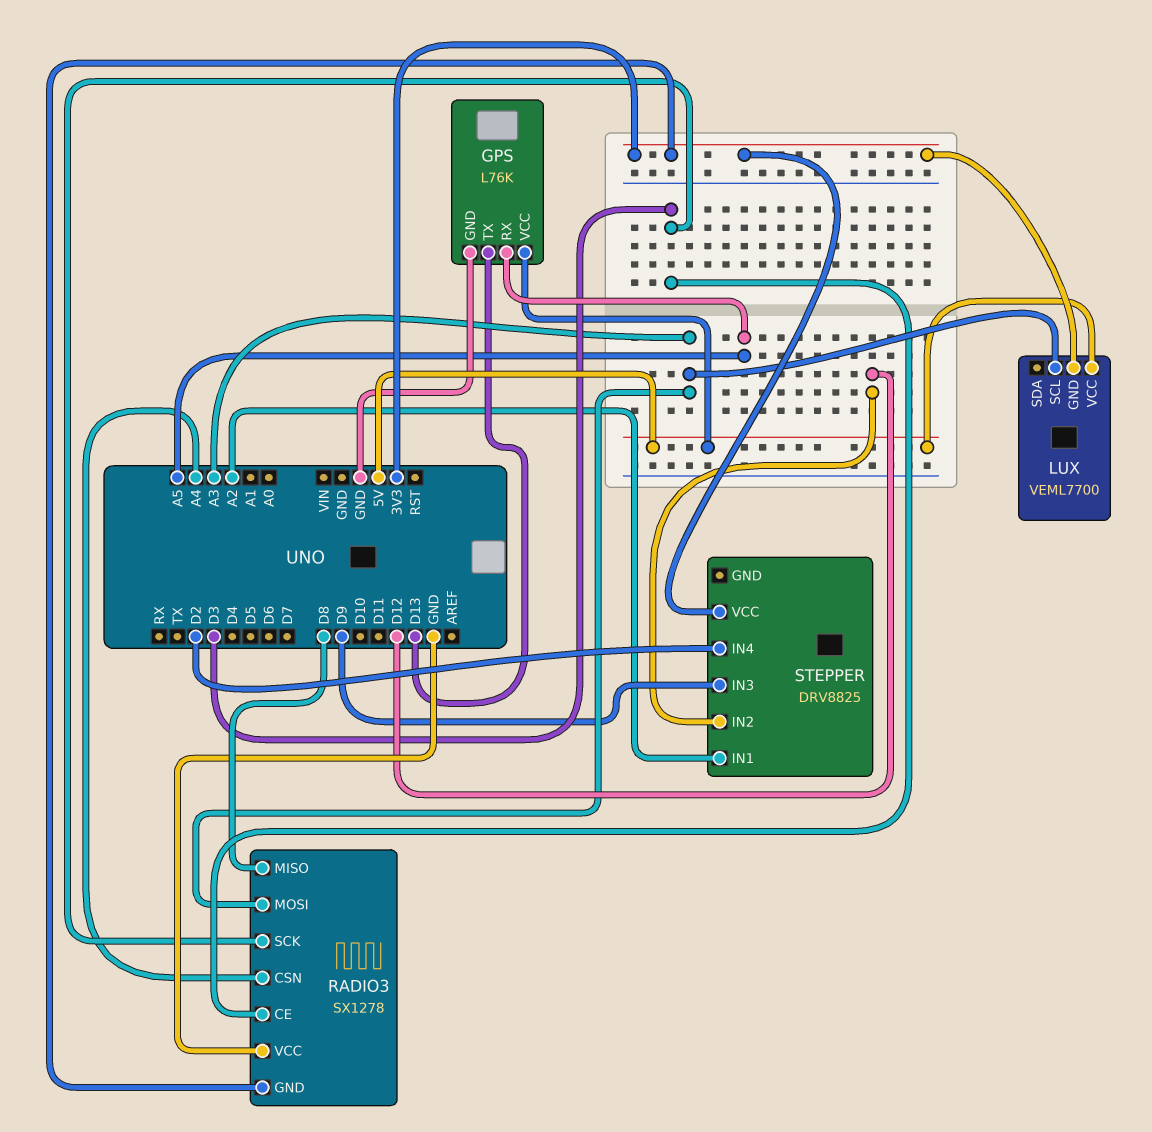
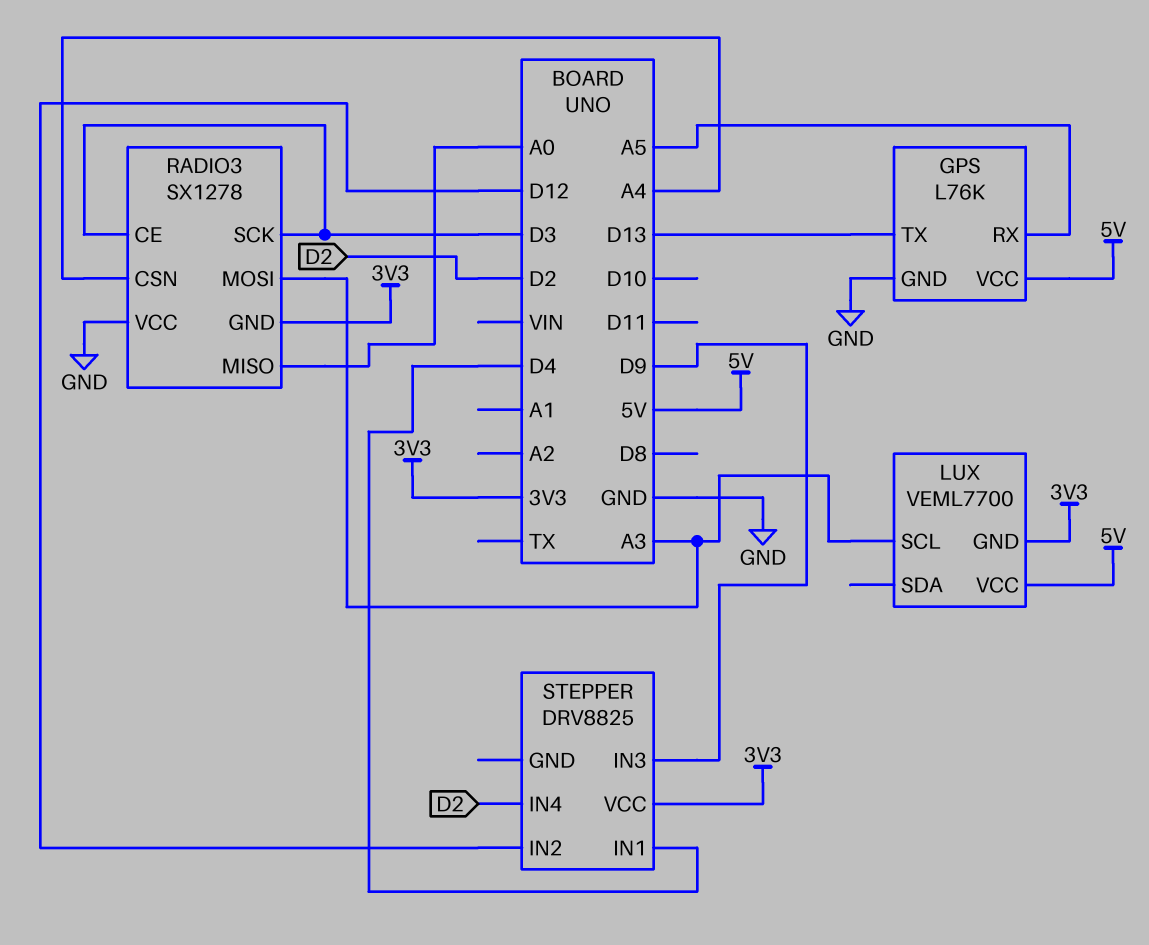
RADIO3 pin MISO: D8 -> A0
STEPPER pin IN1: A2 -> D4

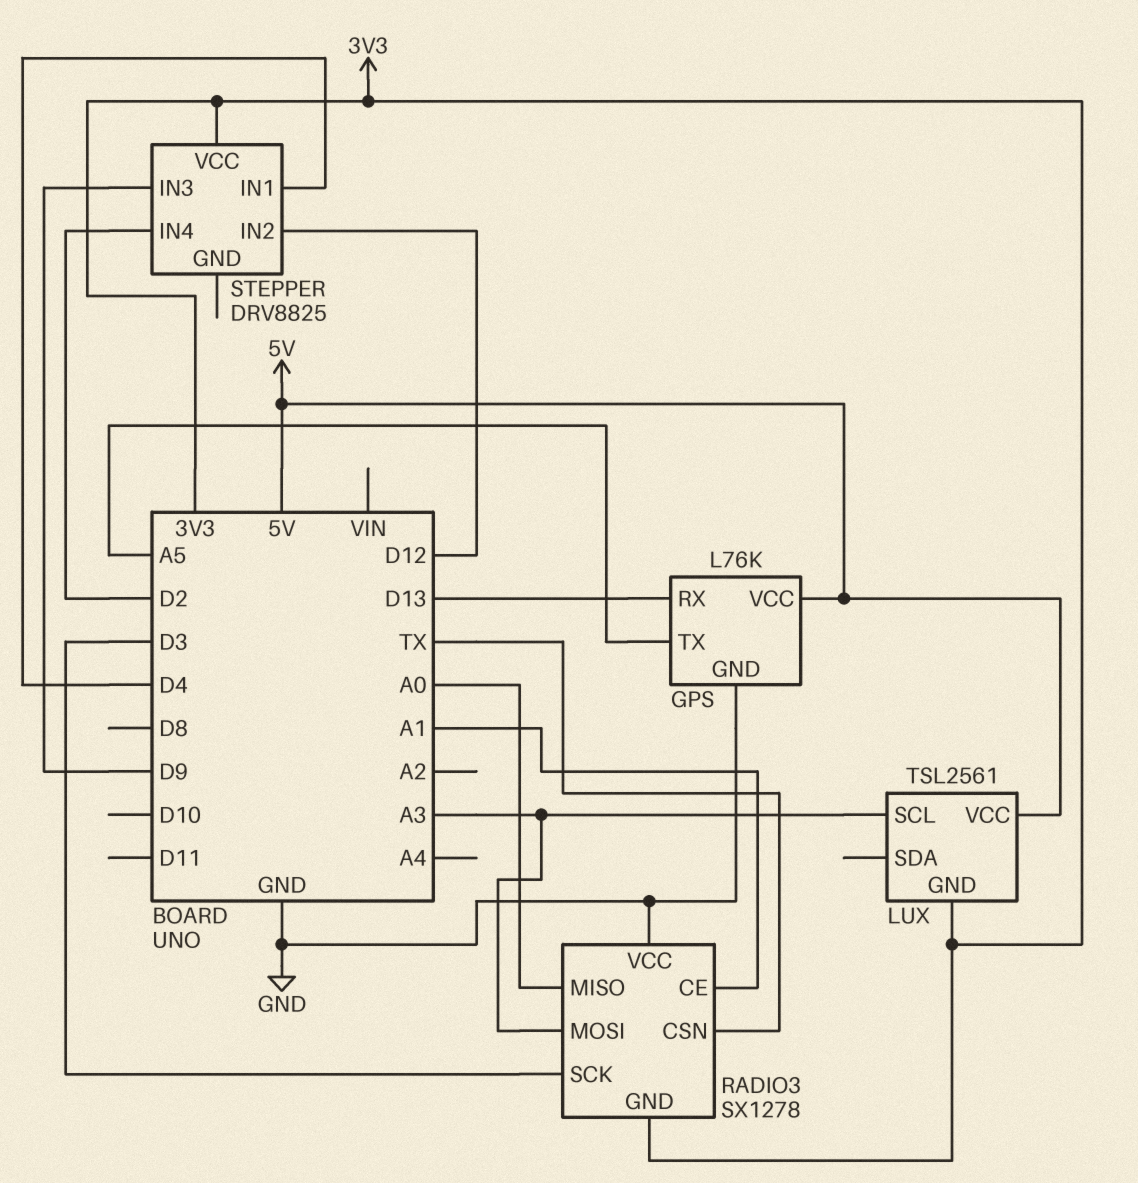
GPS pin RX: A5 -> D13
GPS pin TX: D13 -> A5
LUX: VEML7700 -> TSL2561
RADIO3 pin CE: D3 -> A1
RADIO3 pin CSN: A4 -> TX

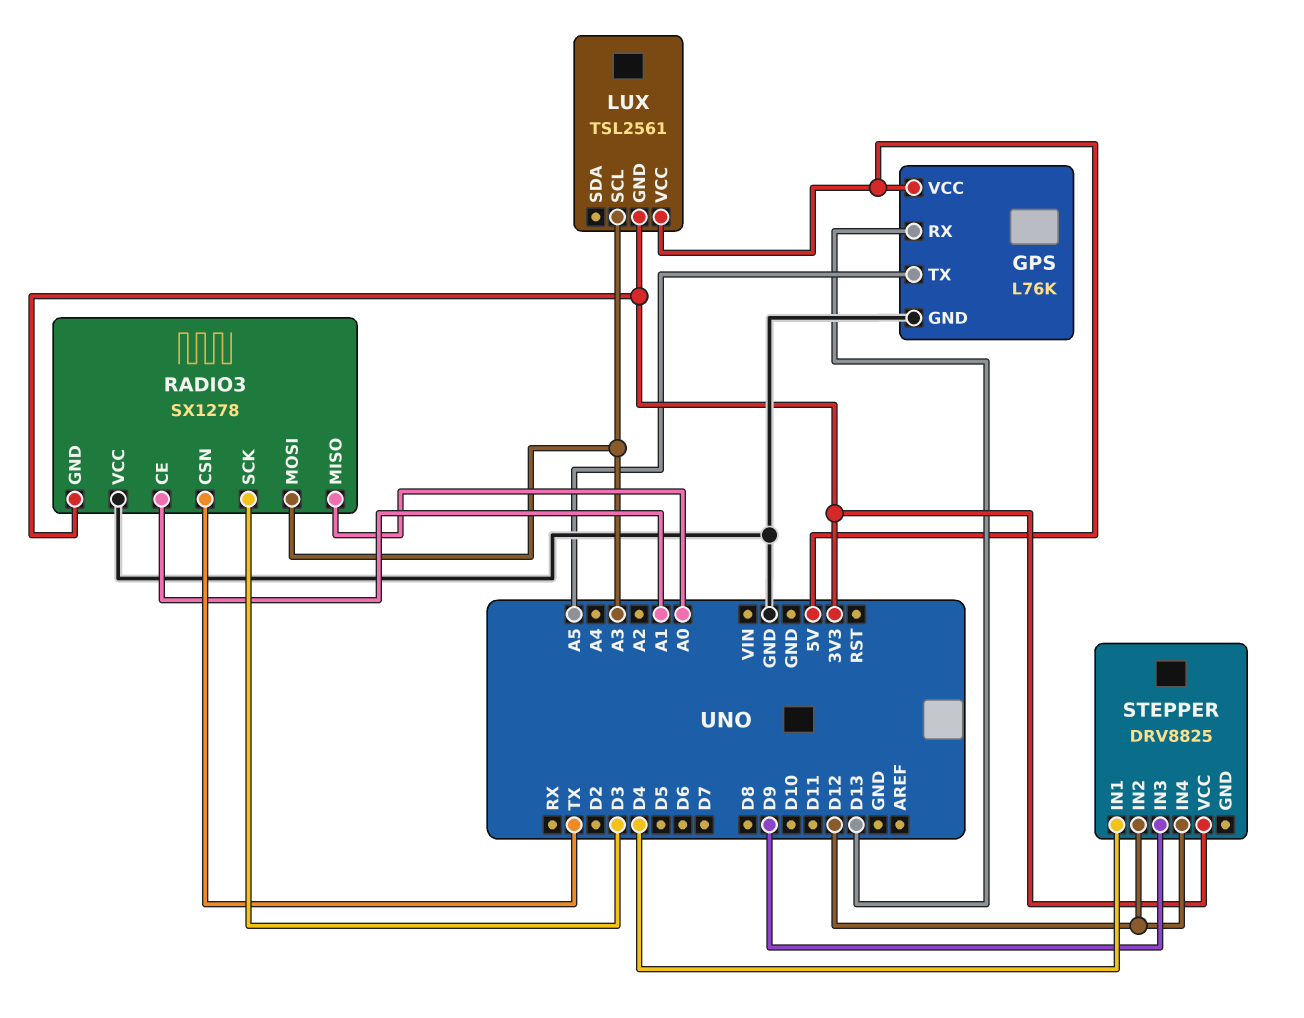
STEPPER pin IN4: D2 -> D12

